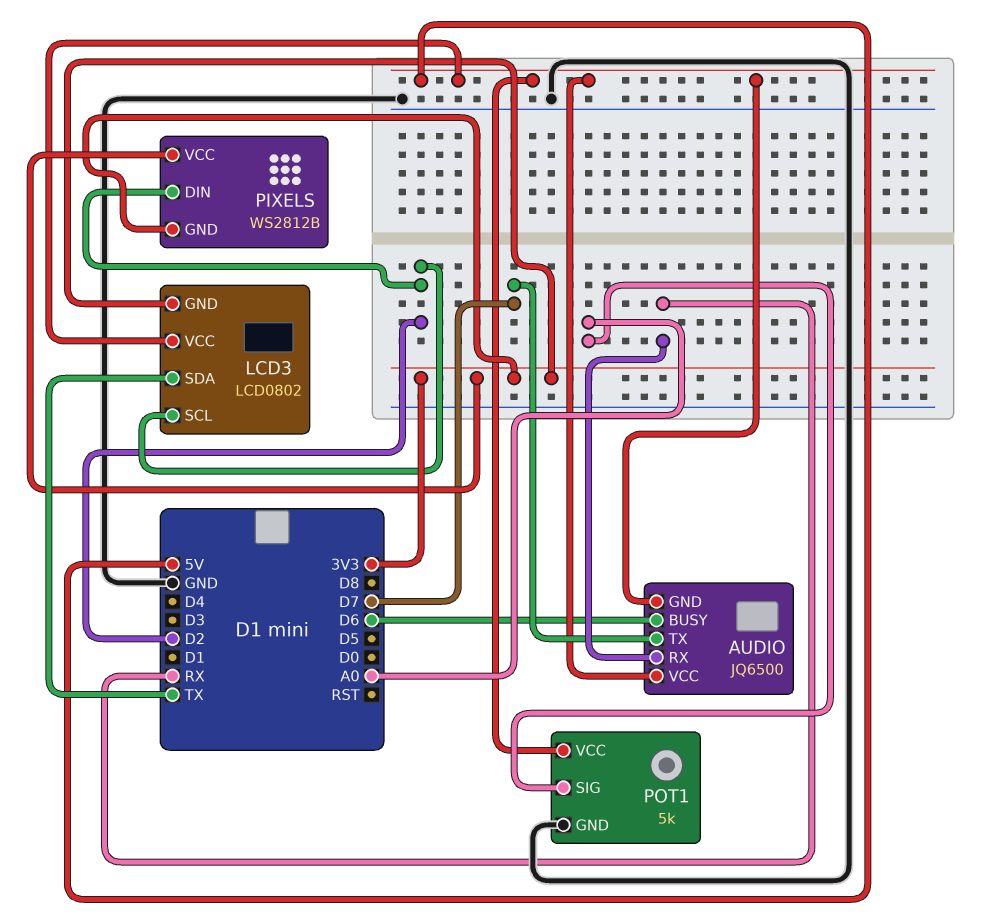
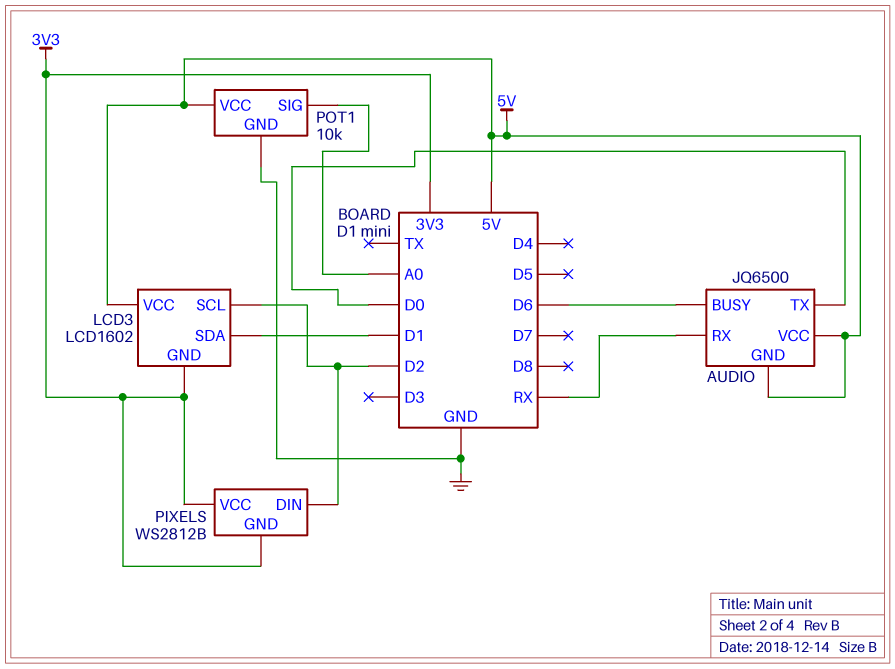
AUDIO pin TX: D7 -> D0
LCD3: LCD0802 -> LCD1602
LCD3 pin SDA: TX -> D1
POT1: 5k -> 10k

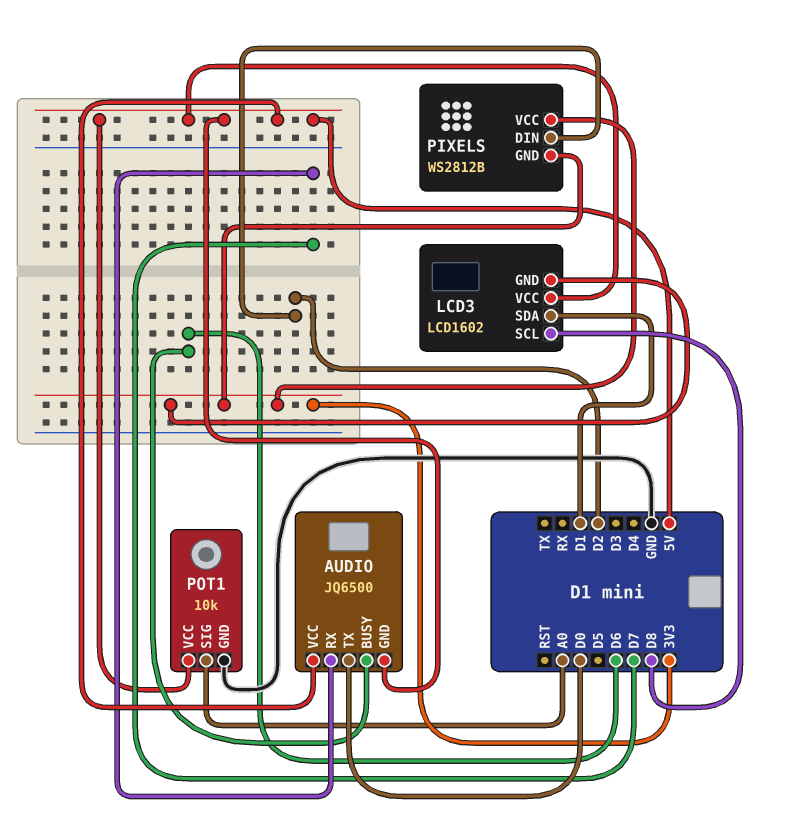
AUDIO pin RX: RX -> D7
LCD3 pin SCL: D2 -> D8

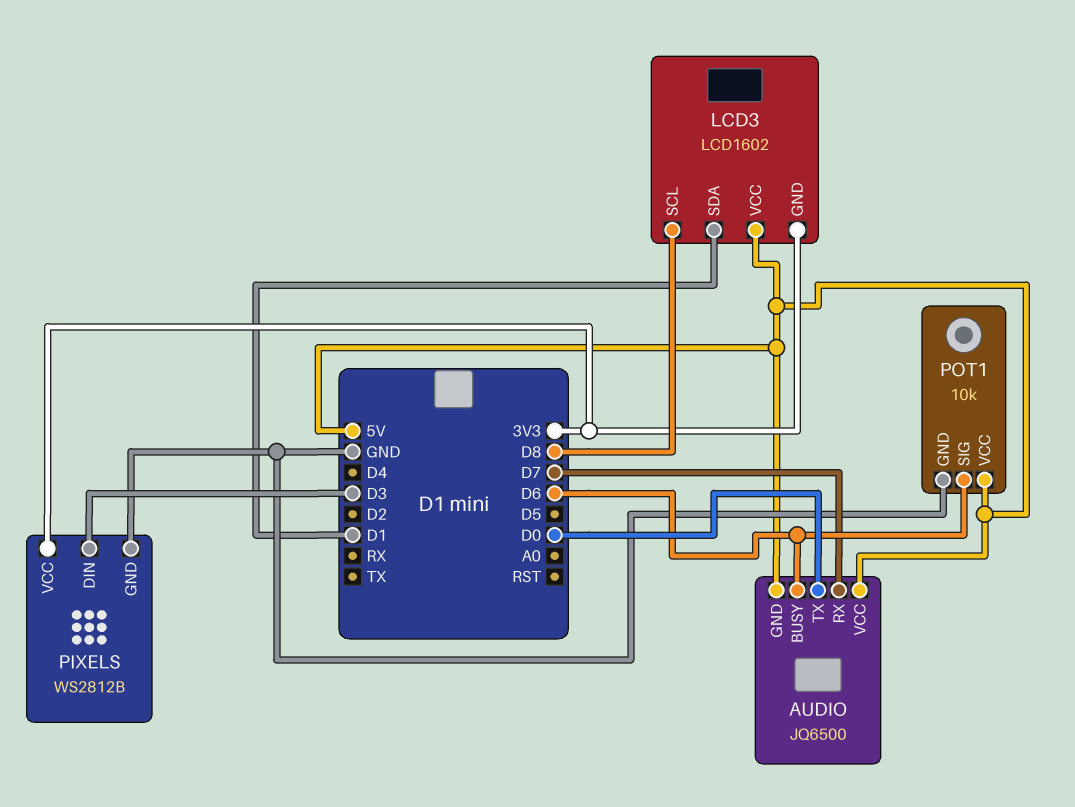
PIXELS pin DIN: D2 -> D3
PIXELS pin GND: 3V3 -> GND
POT1 pin SIG: A0 -> D6

